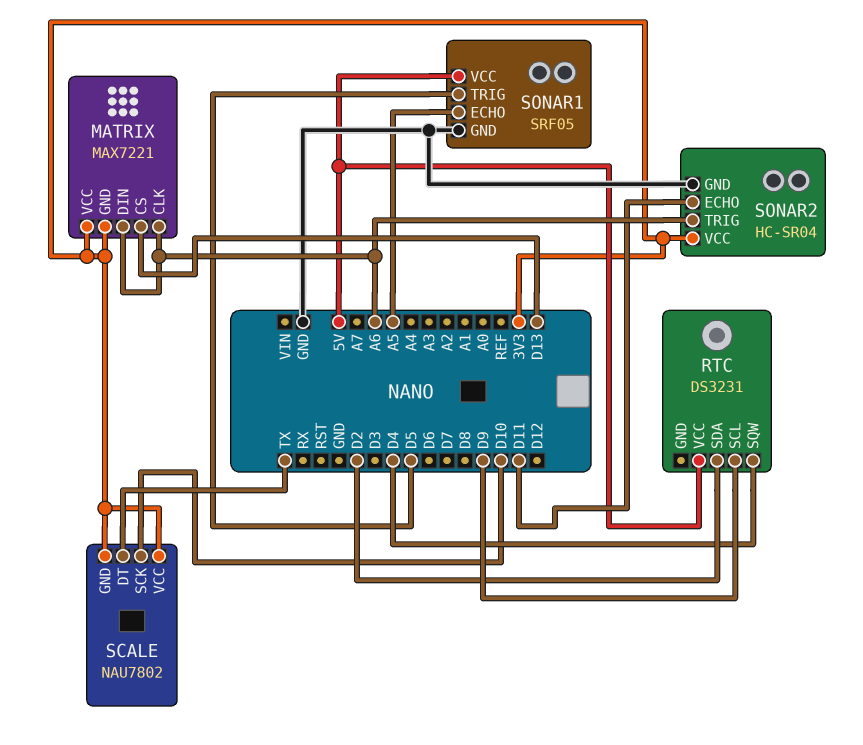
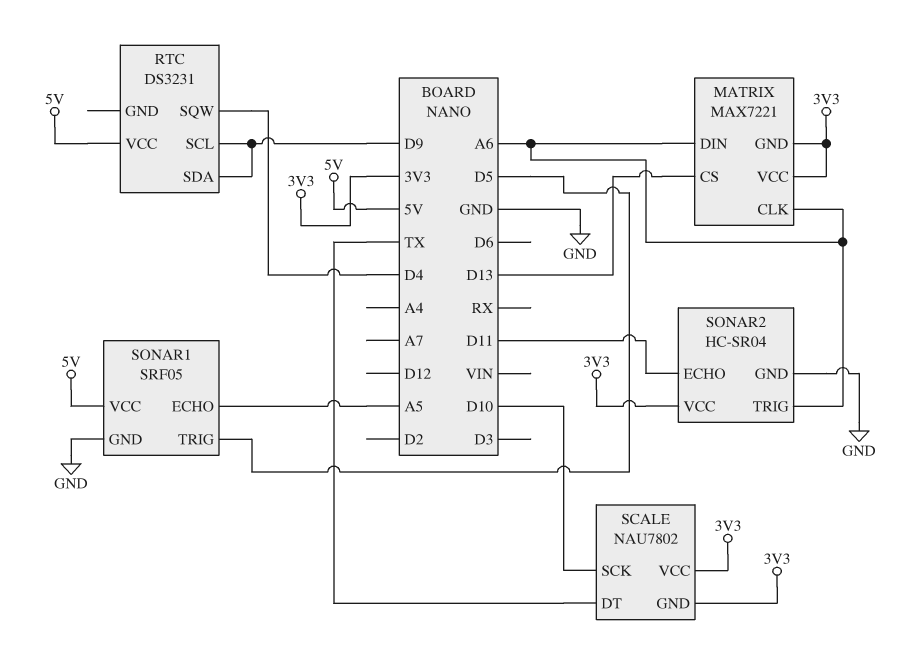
RTC pin SDA: D2 -> D9

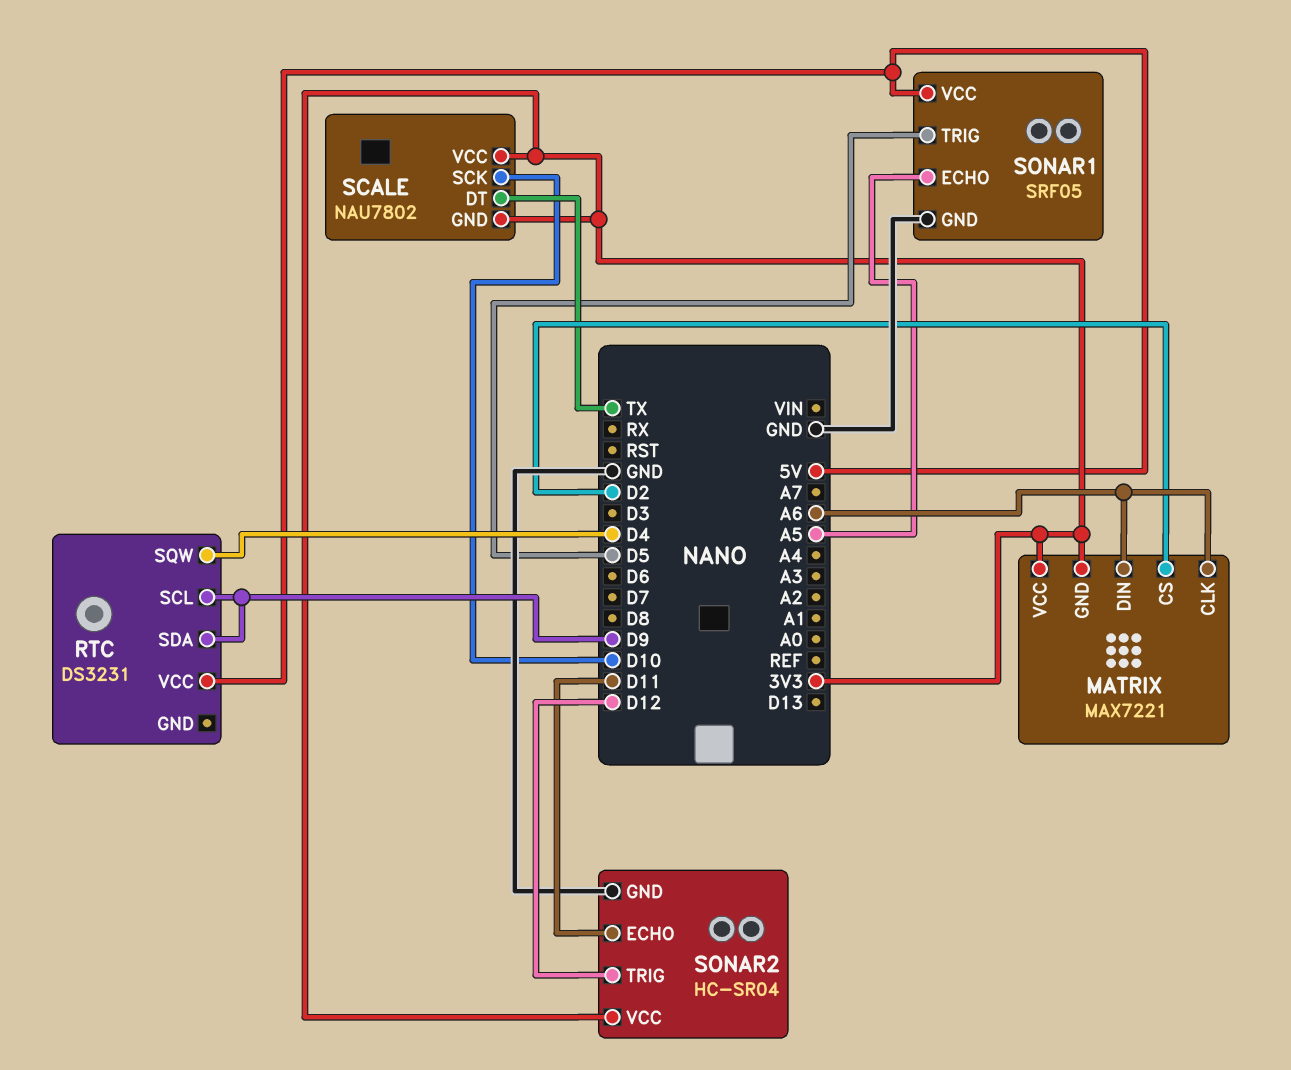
MATRIX pin CS: D13 -> D2
SONAR2 pin TRIG: A6 -> D12

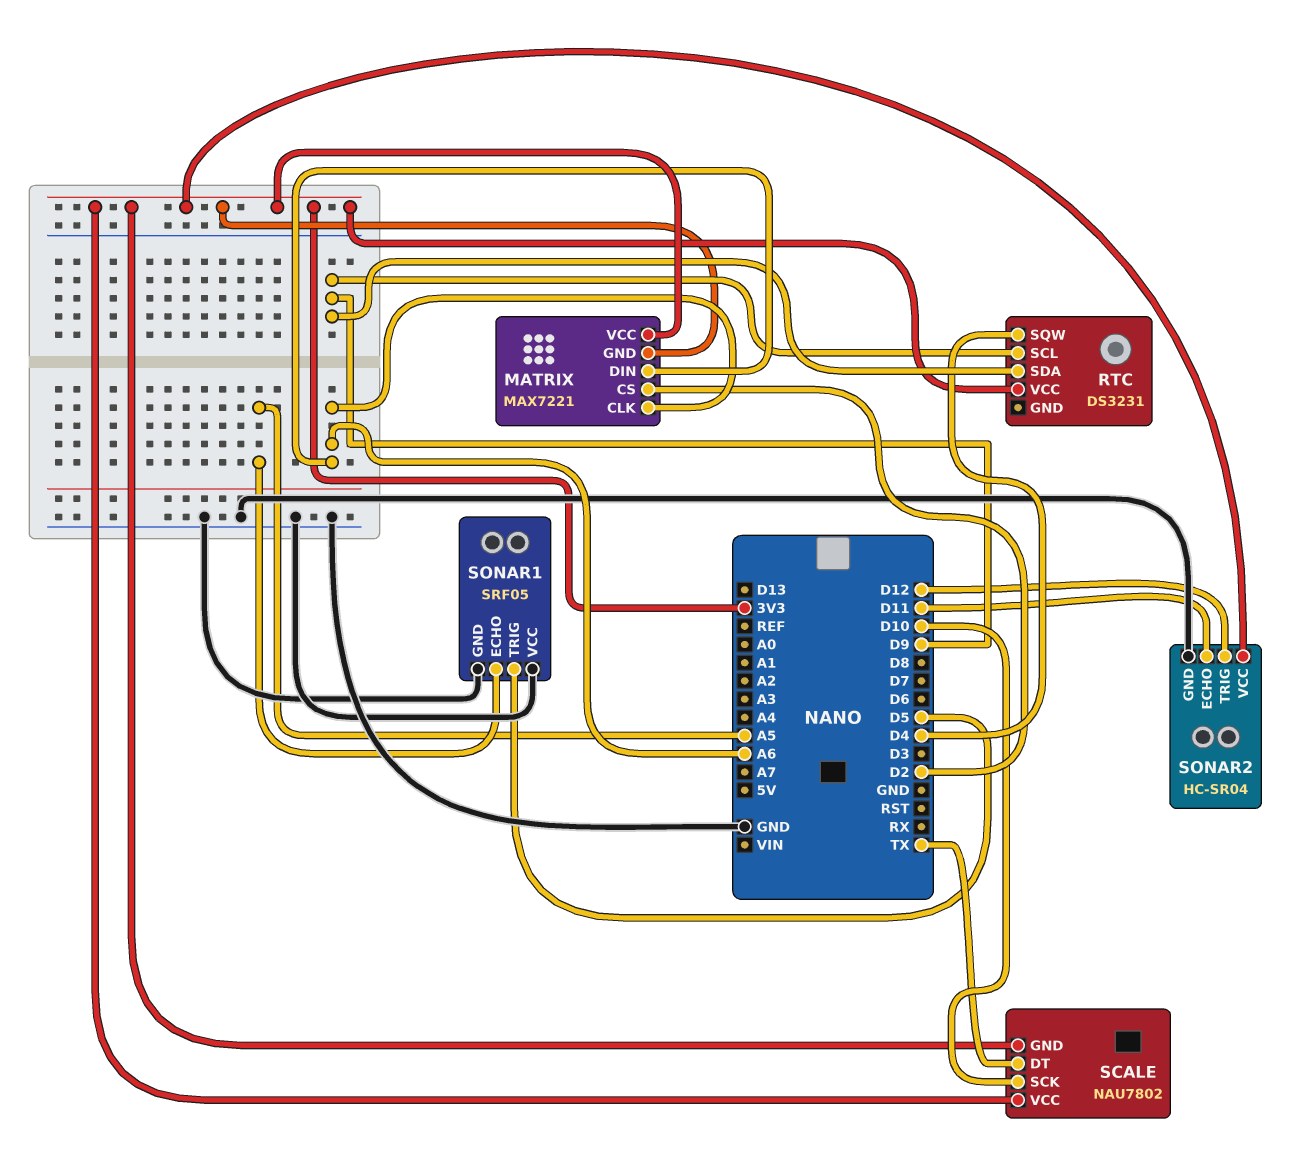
RTC pin VCC: 5V -> 3V3
SONAR1 pin VCC: 5V -> GND

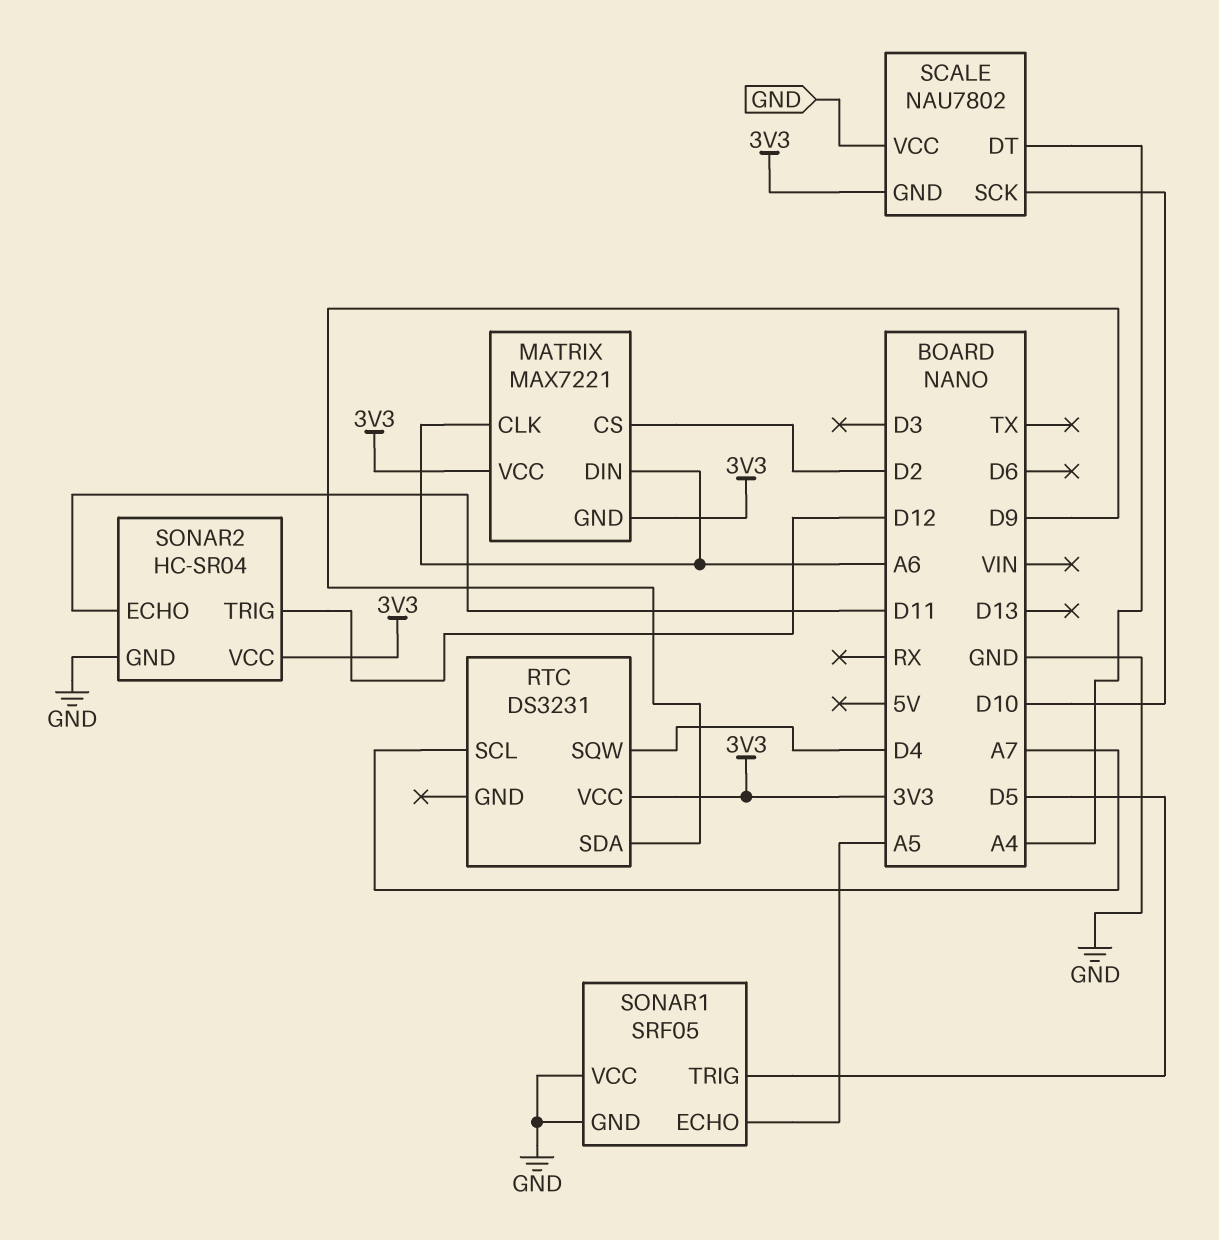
RTC pin SCL: D9 -> A7
SCALE pin DT: TX -> A4
SCALE pin VCC: 3V3 -> GND

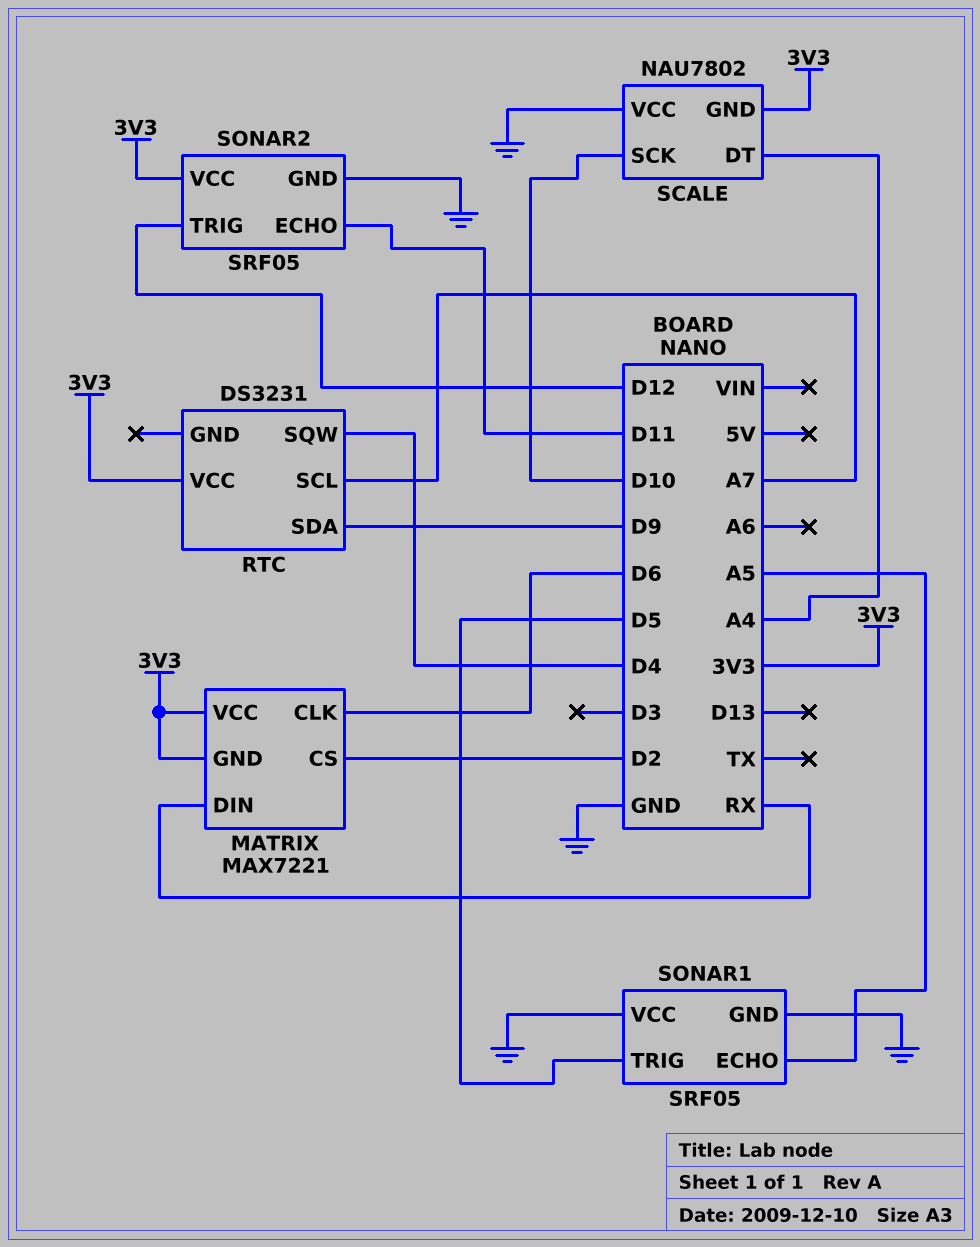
MATRIX pin CLK: A6 -> D6
MATRIX pin DIN: A6 -> RX
SONAR2: HC-SR04 -> SRF05

